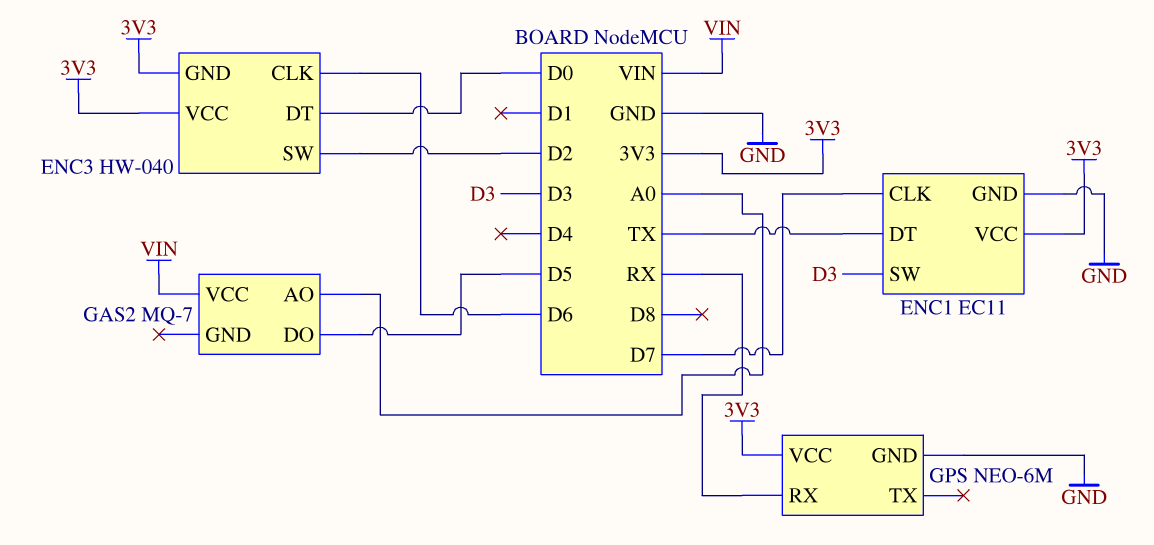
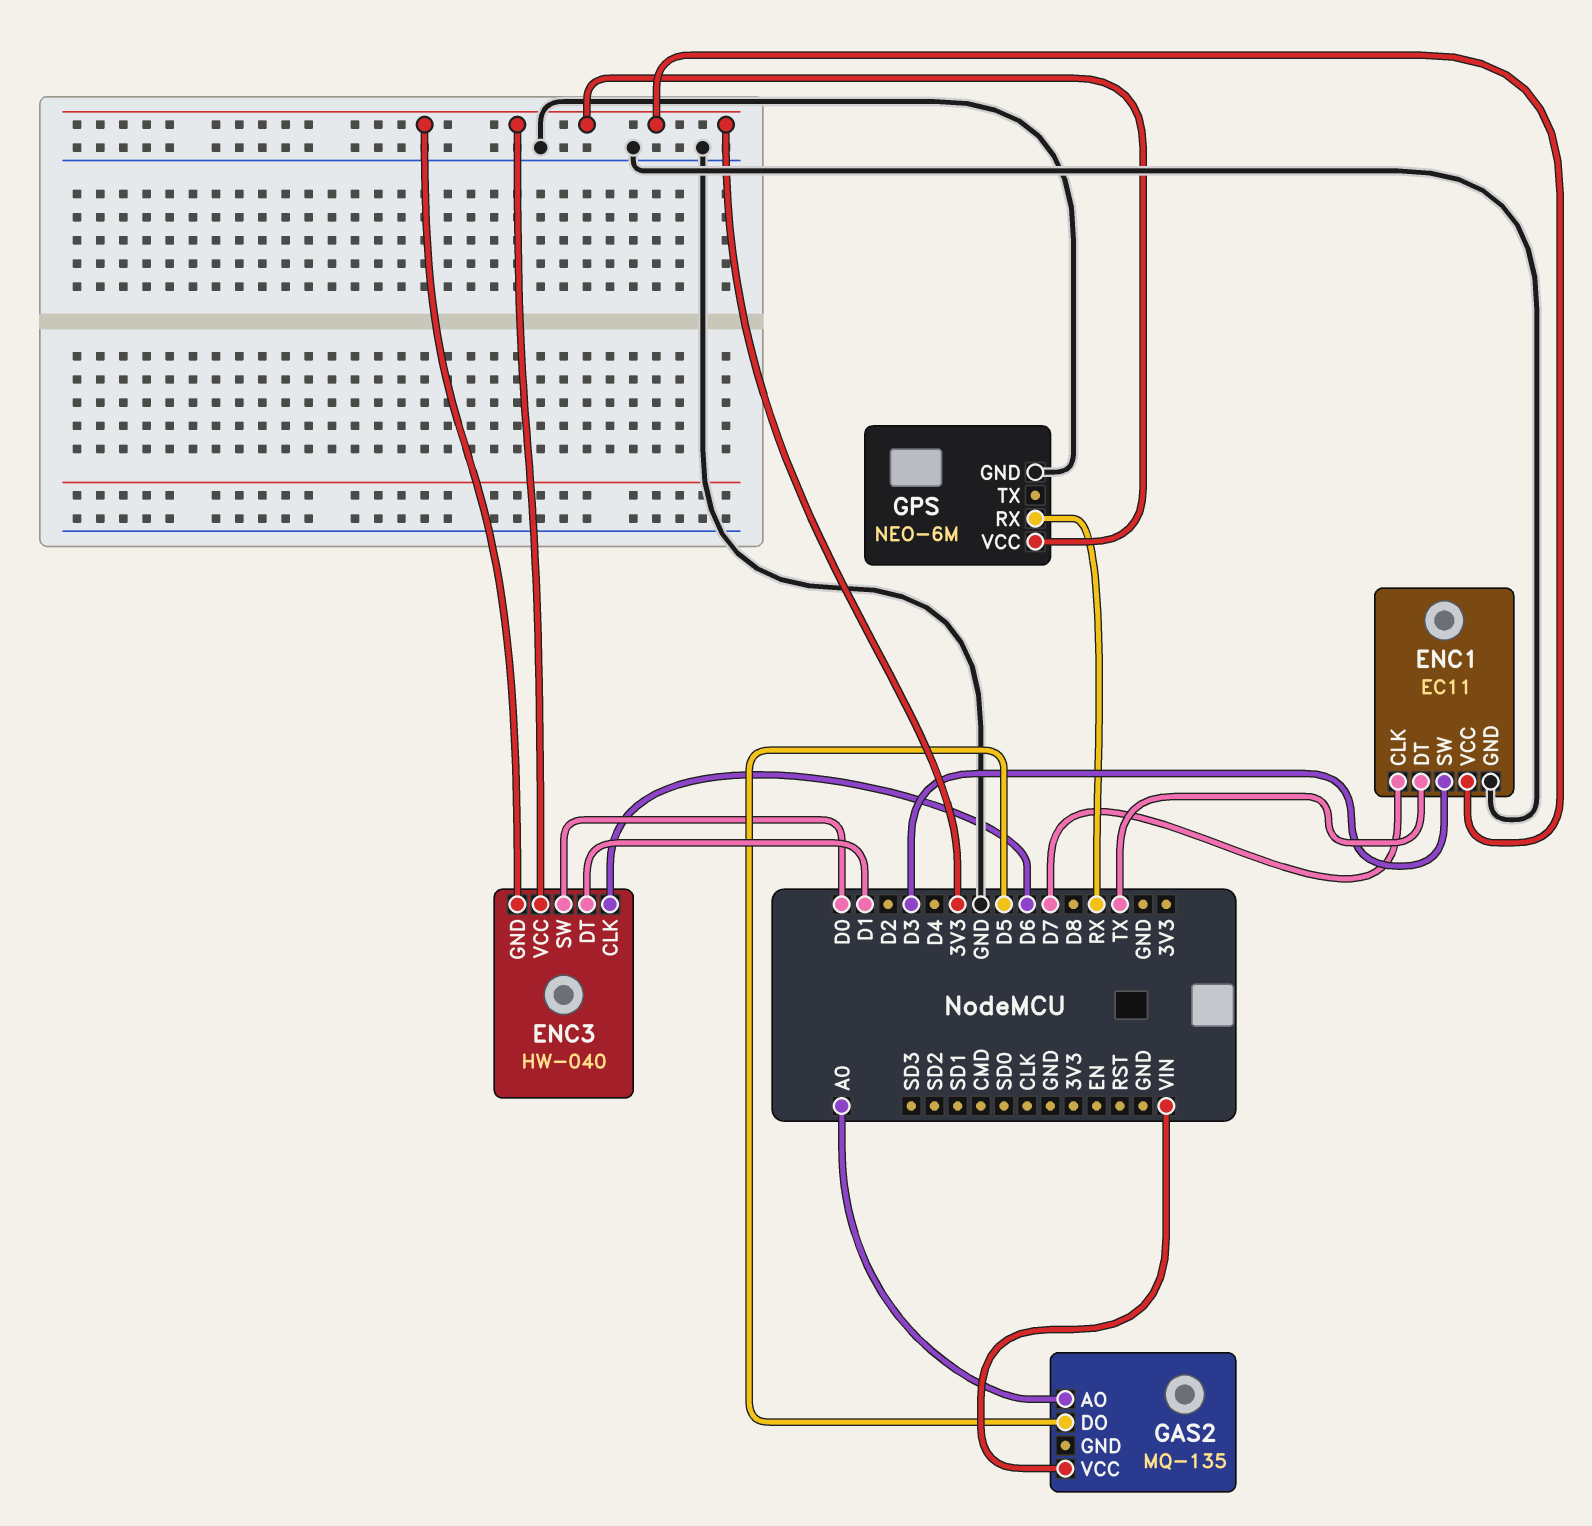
ENC3 pin DT: D0 -> D1
ENC3 pin SW: D2 -> D0
GAS2: MQ-7 -> MQ-135

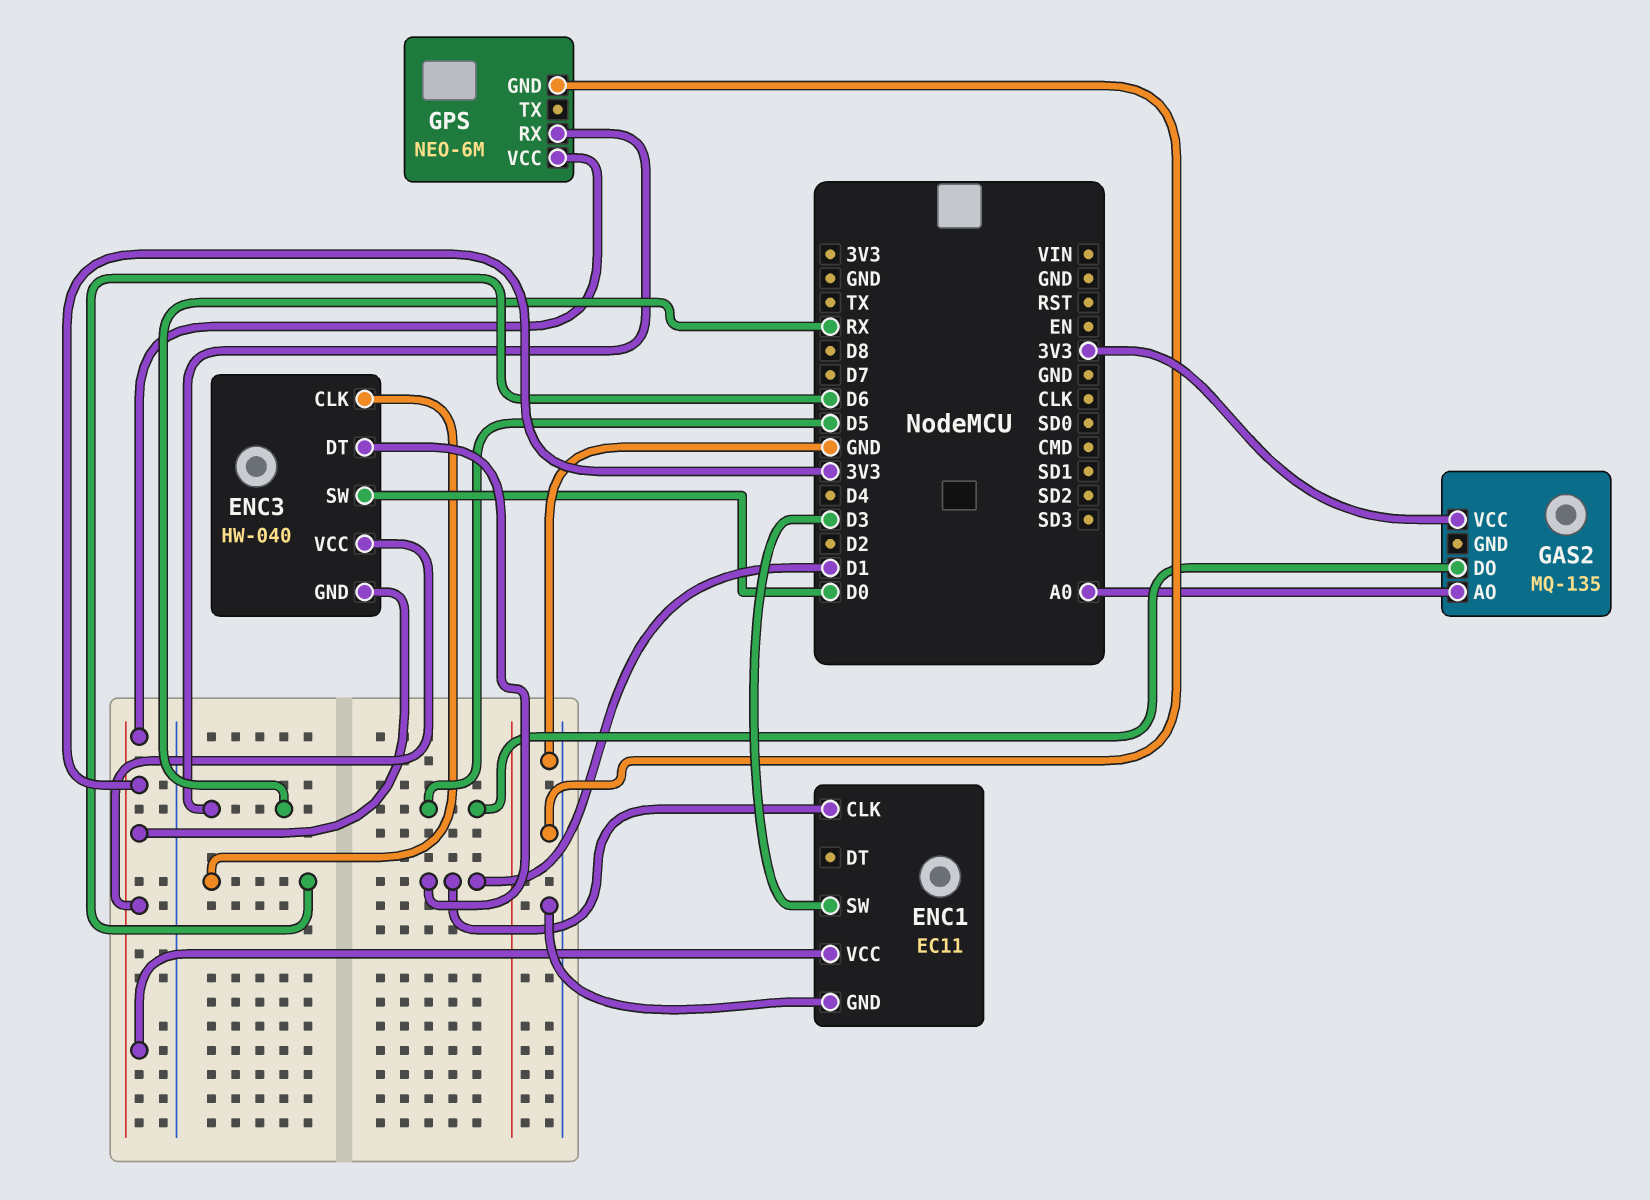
ENC1 pin CLK: D7 -> D1
ENC1 pin DT: TX -> none
GAS2 pin VCC: VIN -> 3V3

